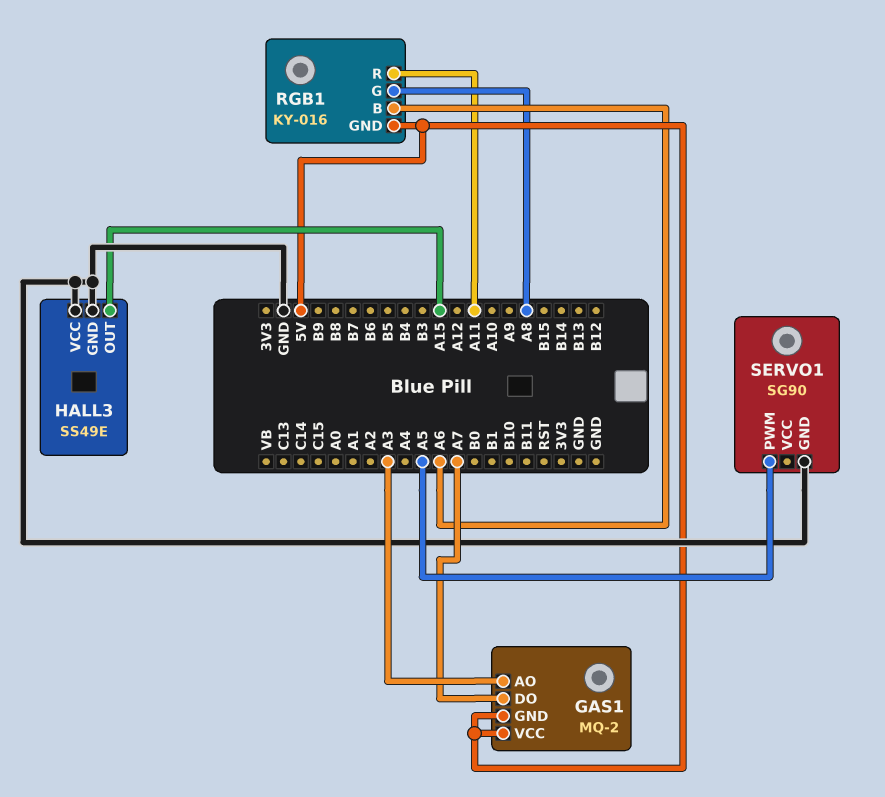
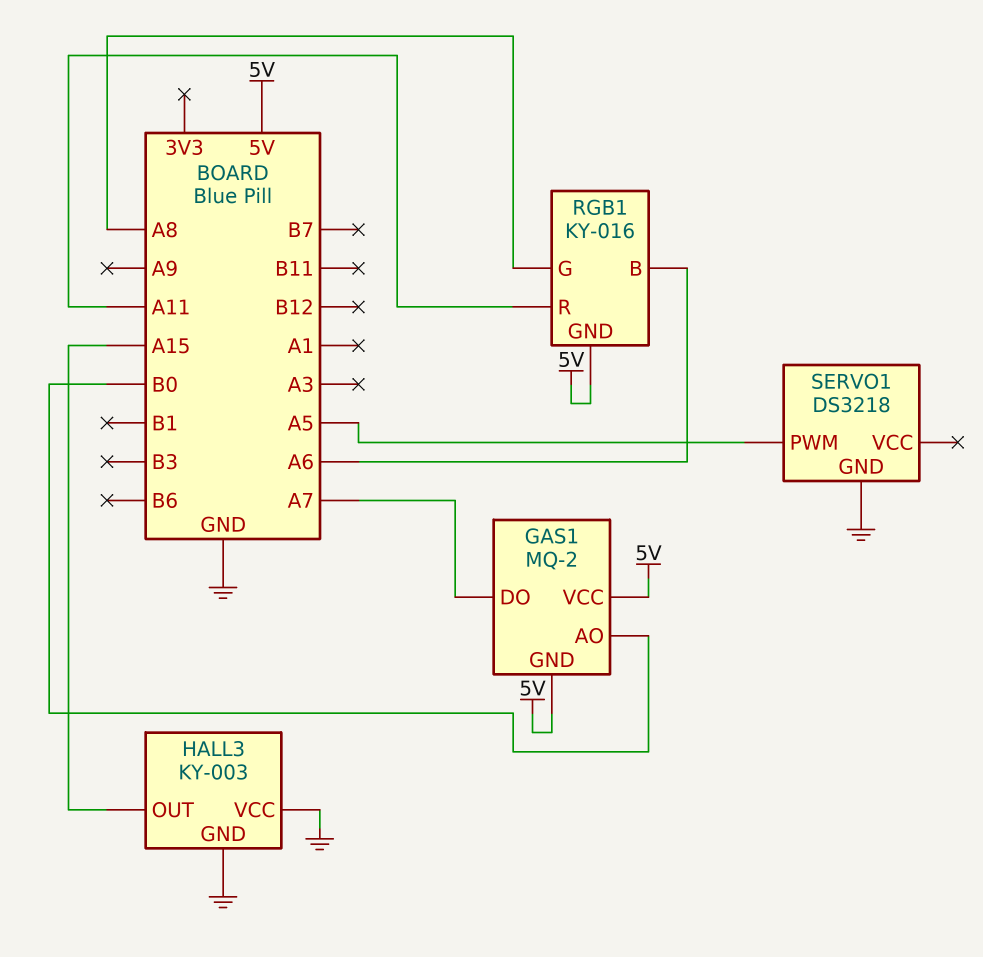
GAS1 pin AO: A3 -> B0
HALL3: SS49E -> KY-003
SERVO1: SG90 -> DS3218

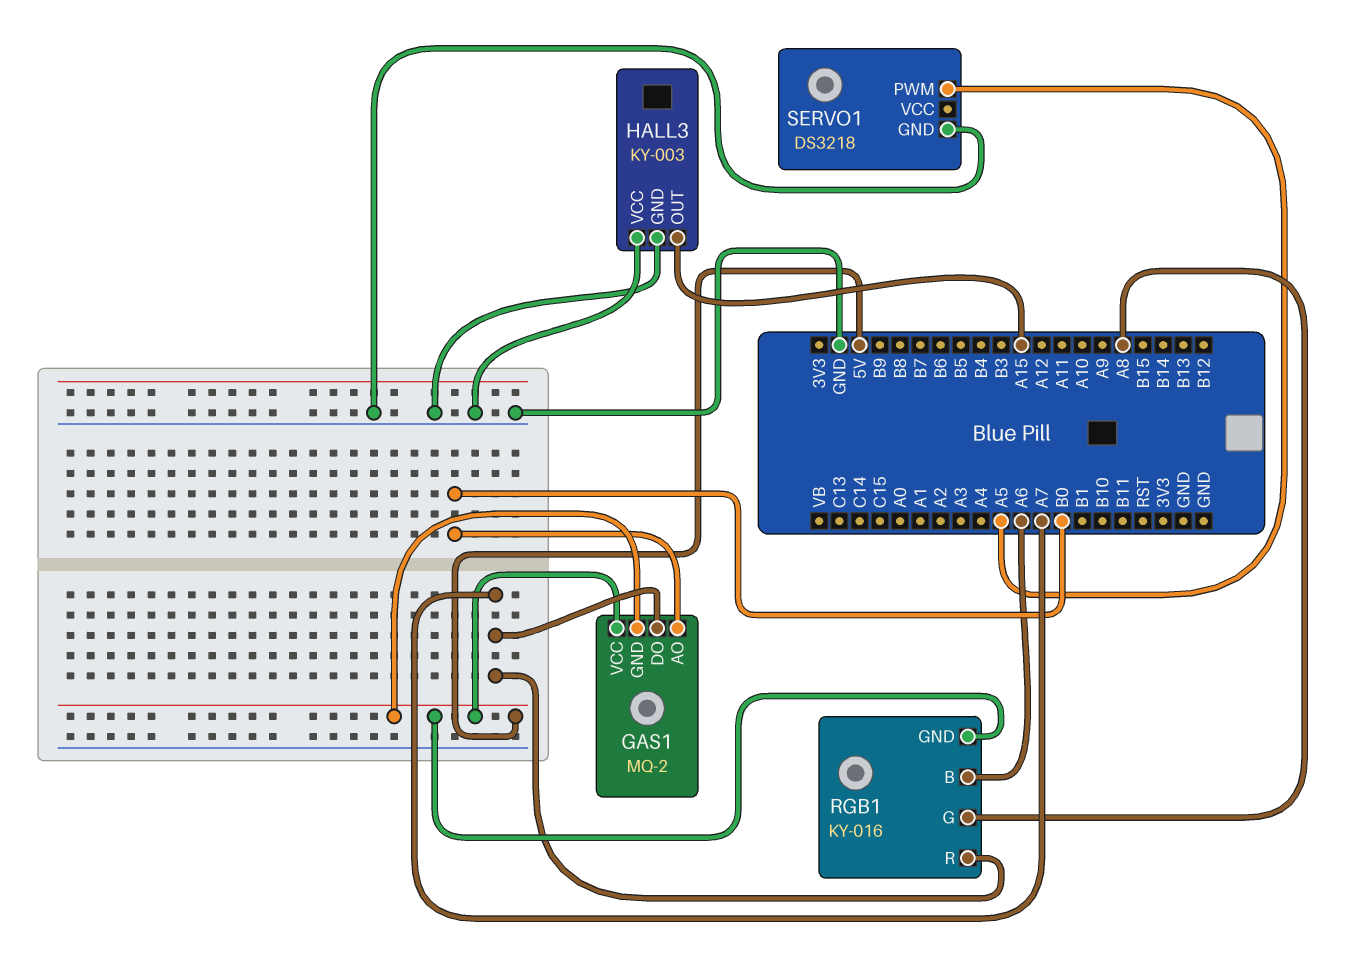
RGB1 pin R: A11 -> A7

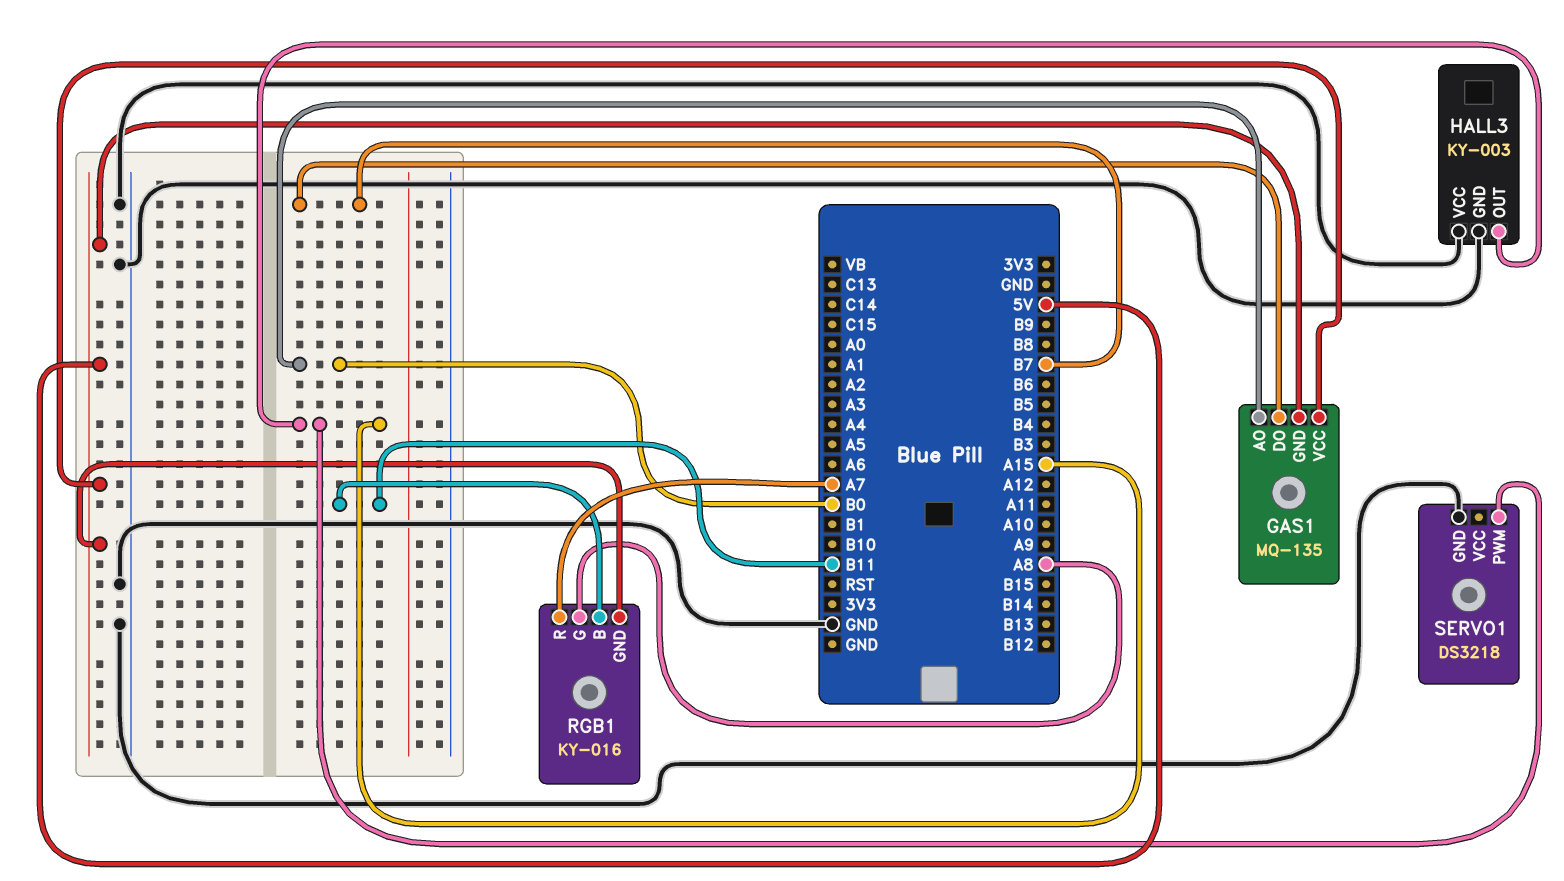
GAS1: MQ-2 -> MQ-135
GAS1 pin DO: A7 -> B7
RGB1 pin B: A6 -> B11
SERVO1 pin PWM: A5 -> A15

